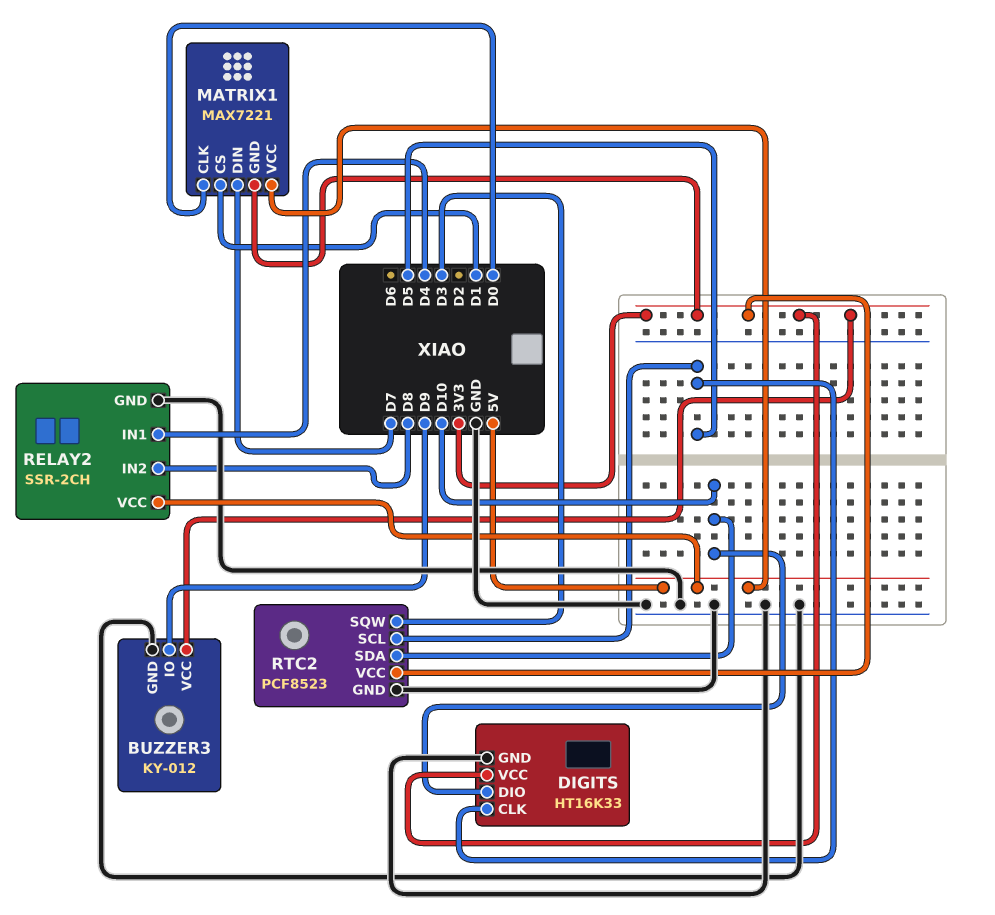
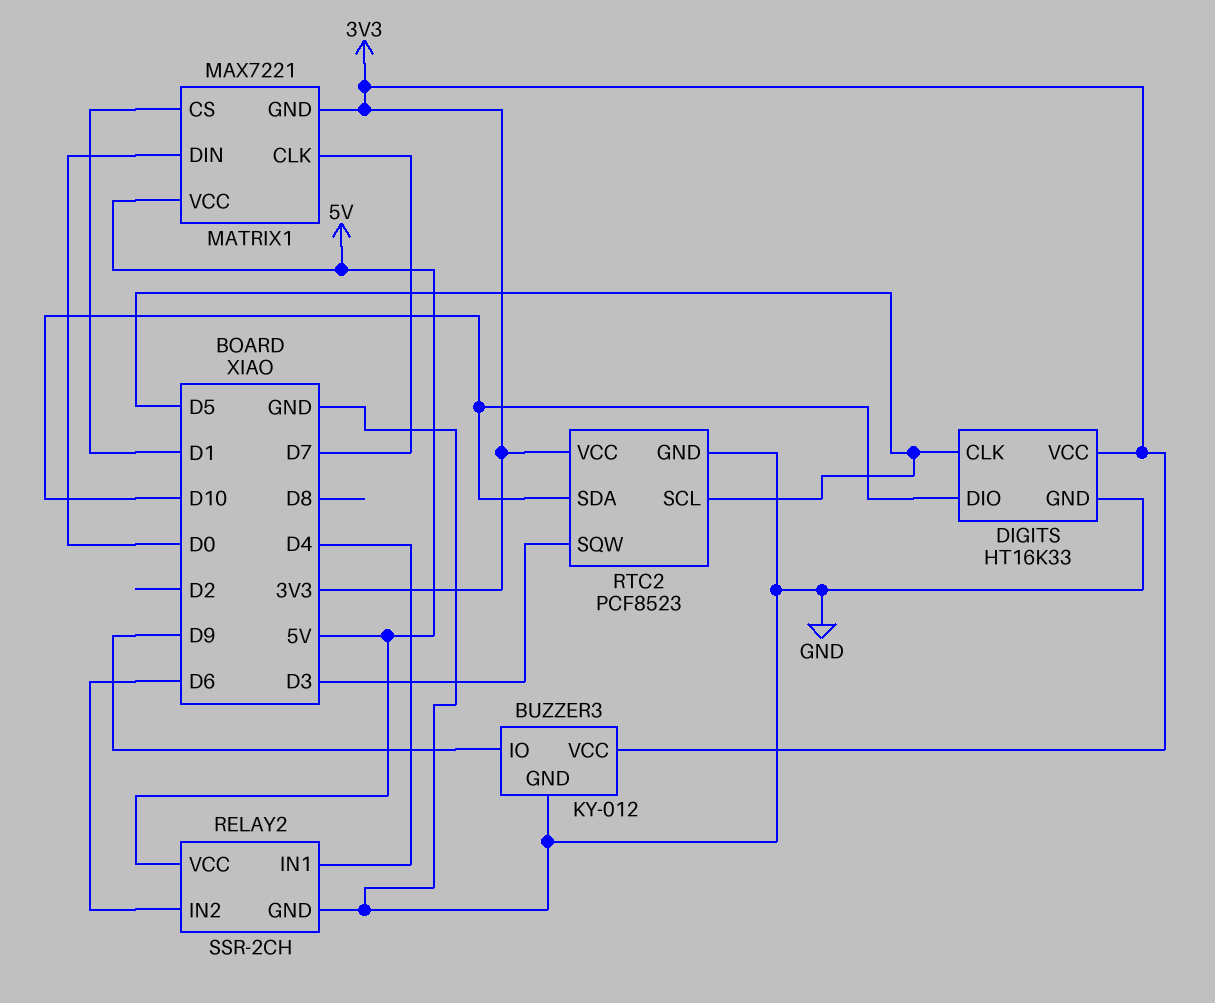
MATRIX1 pin CLK: D0 -> D7
MATRIX1 pin DIN: D7 -> D0
RELAY2 pin IN2: D8 -> D6

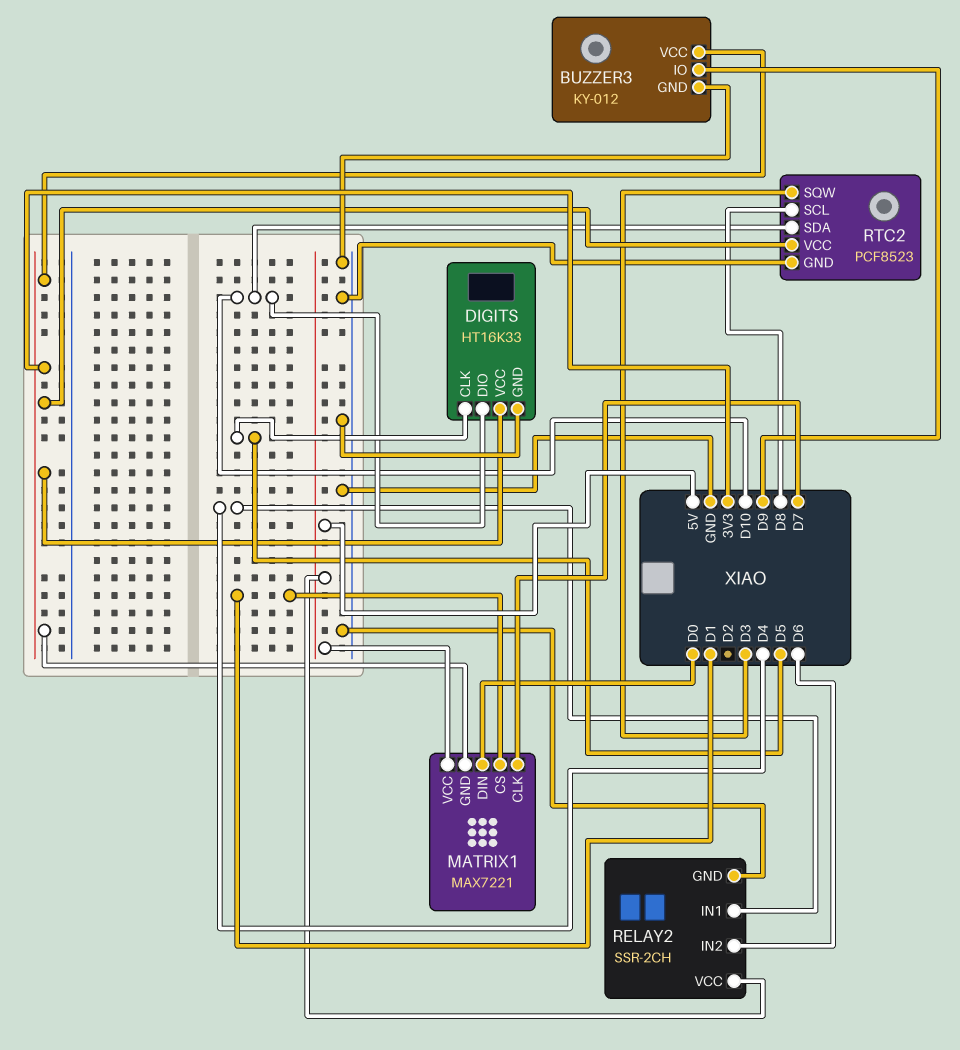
RTC2 pin SCL: D5 -> D8

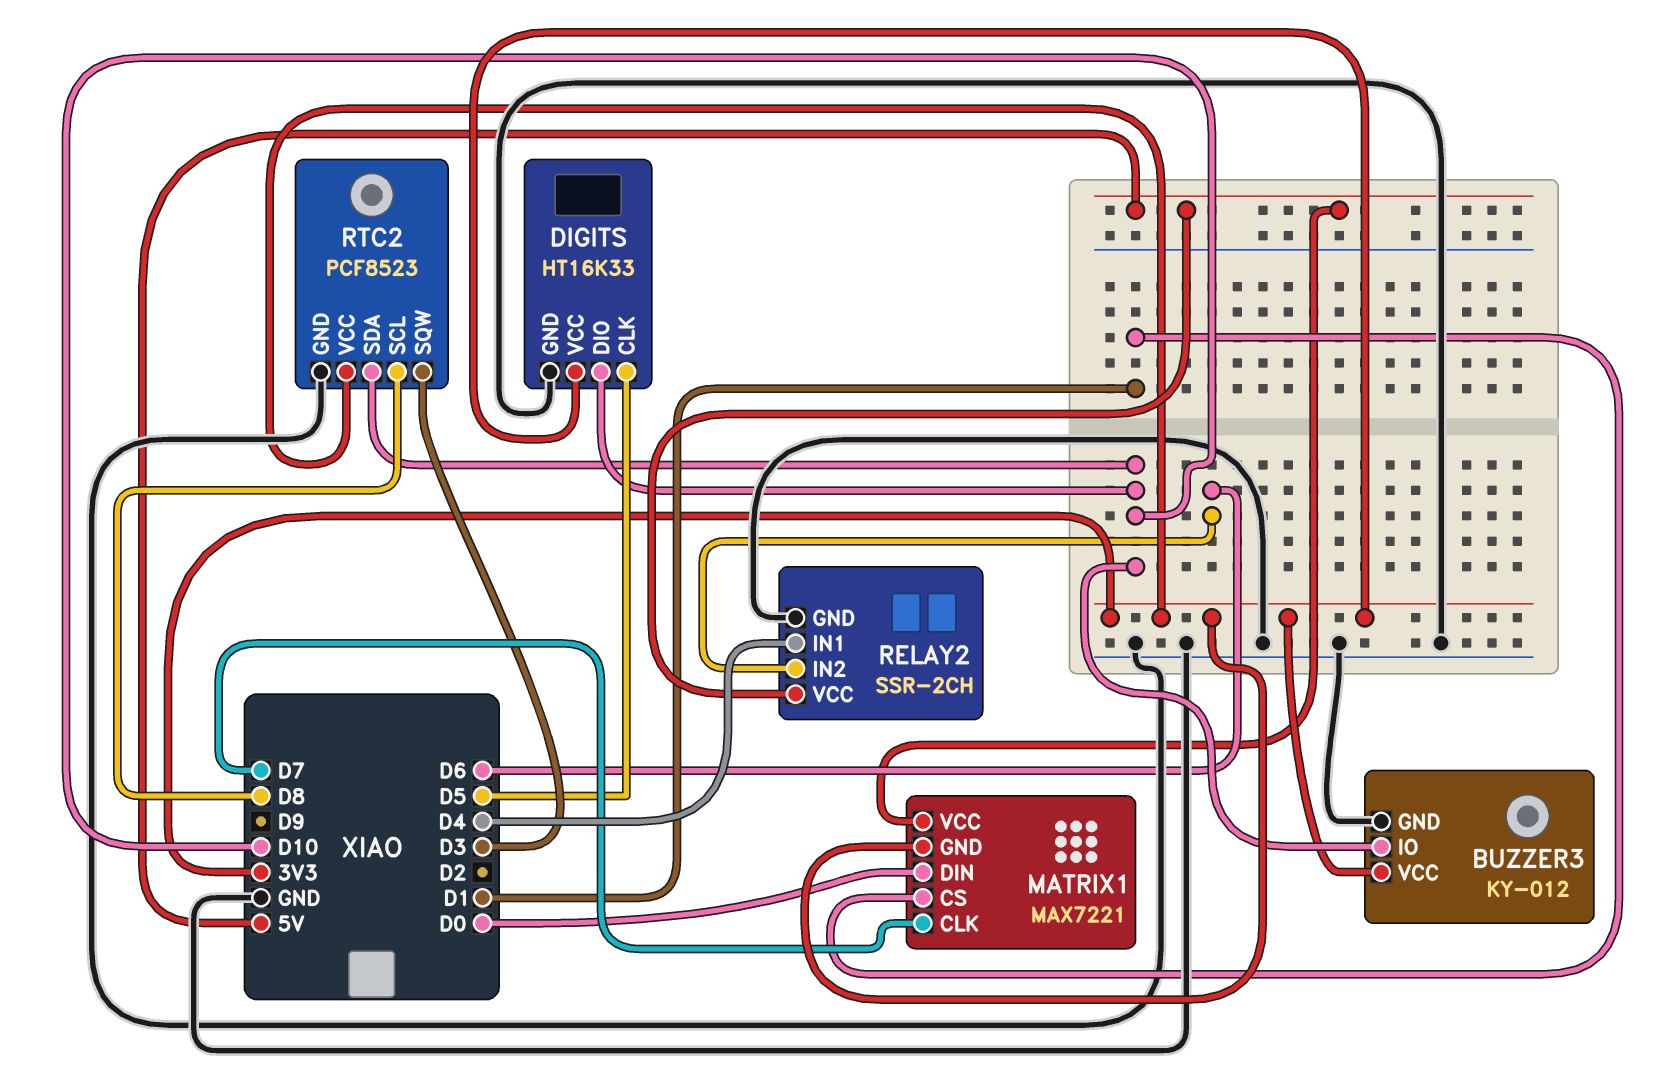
BUZZER3 pin IO: D9 -> D10

